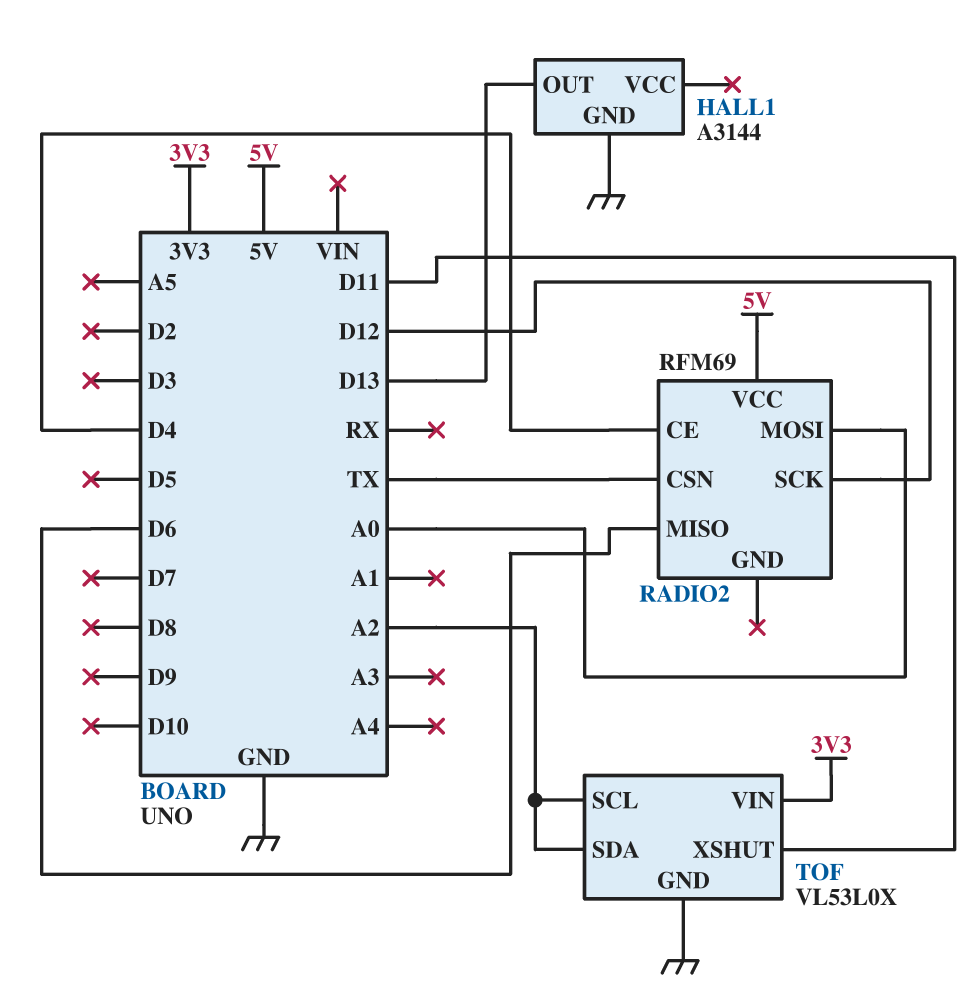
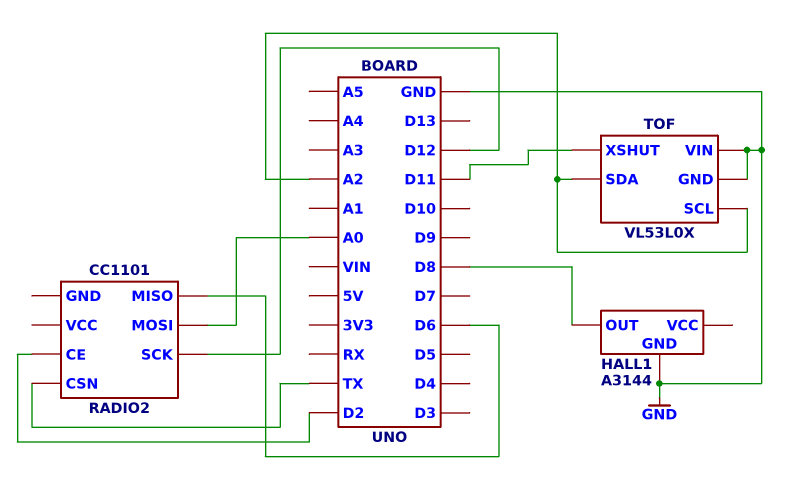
HALL1 pin OUT: D13 -> D8
RADIO2: RFM69 -> CC1101
RADIO2 pin CE: D4 -> D2
RADIO2 pin VCC: 5V -> none
TOF pin VIN: 3V3 -> GND

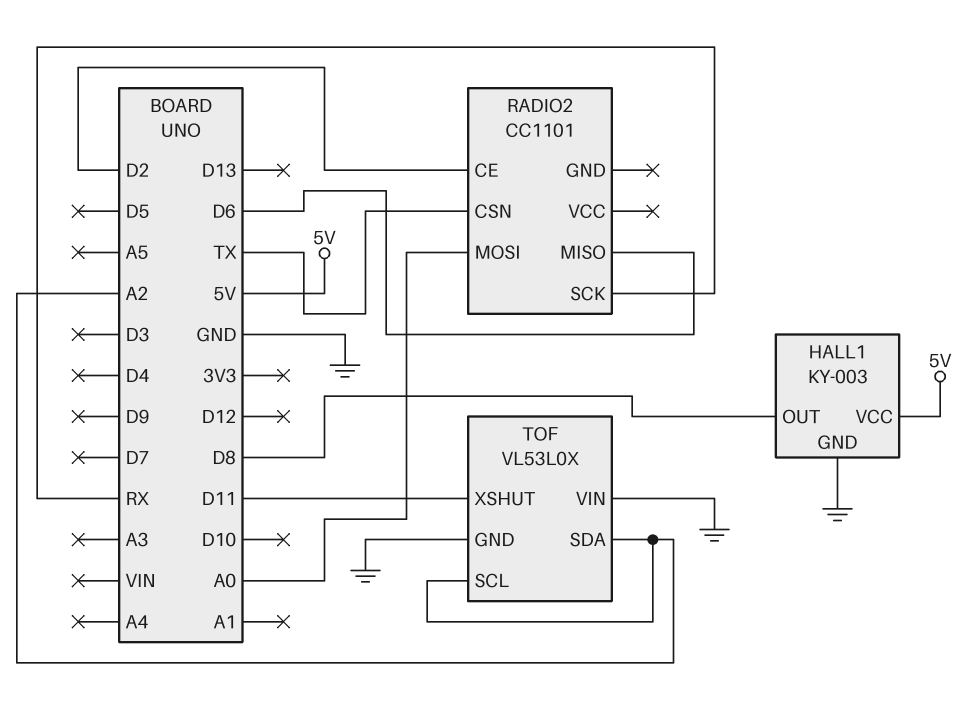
HALL1: A3144 -> KY-003
HALL1 pin VCC: none -> 5V
RADIO2 pin SCK: D12 -> RX

